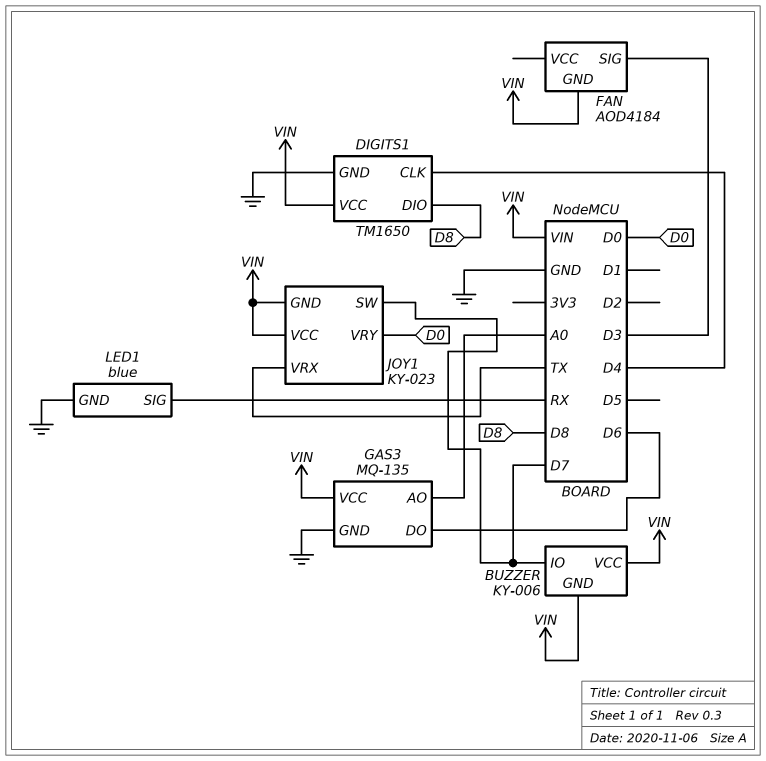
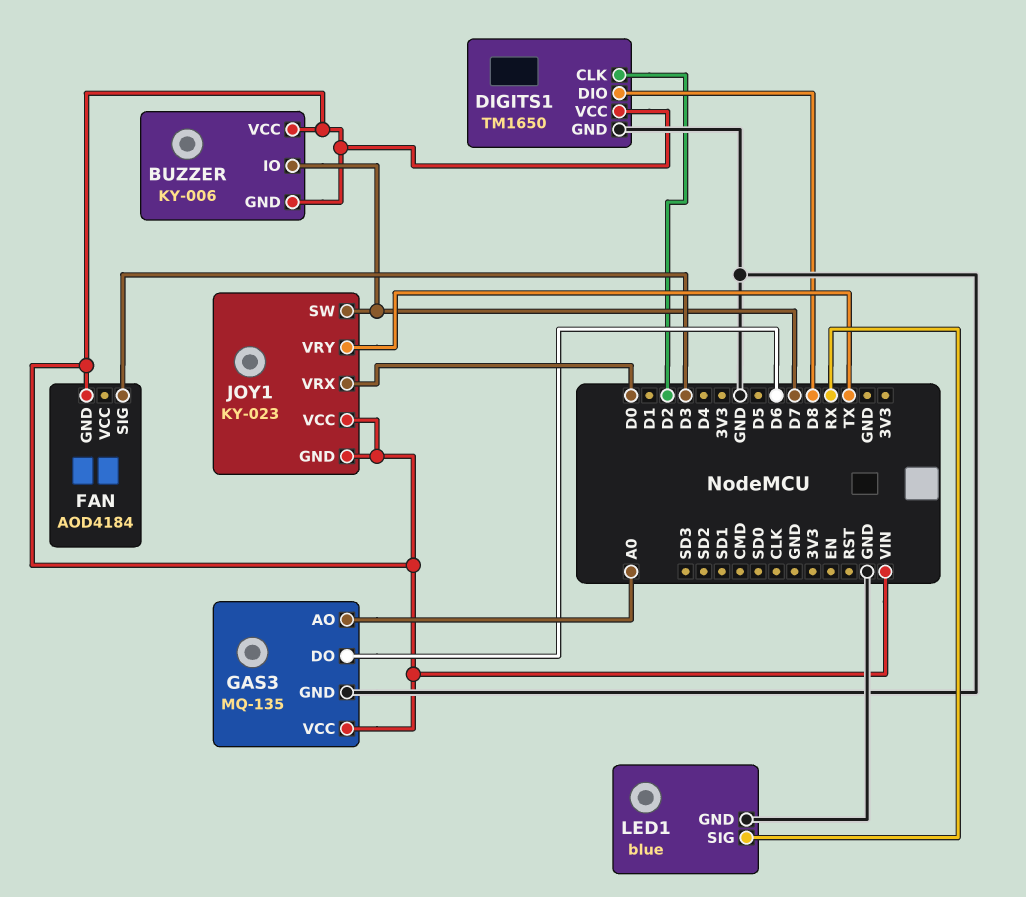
DIGITS1 pin CLK: D4 -> D2
JOY1 pin VRX: TX -> D0
JOY1 pin VRY: D0 -> TX

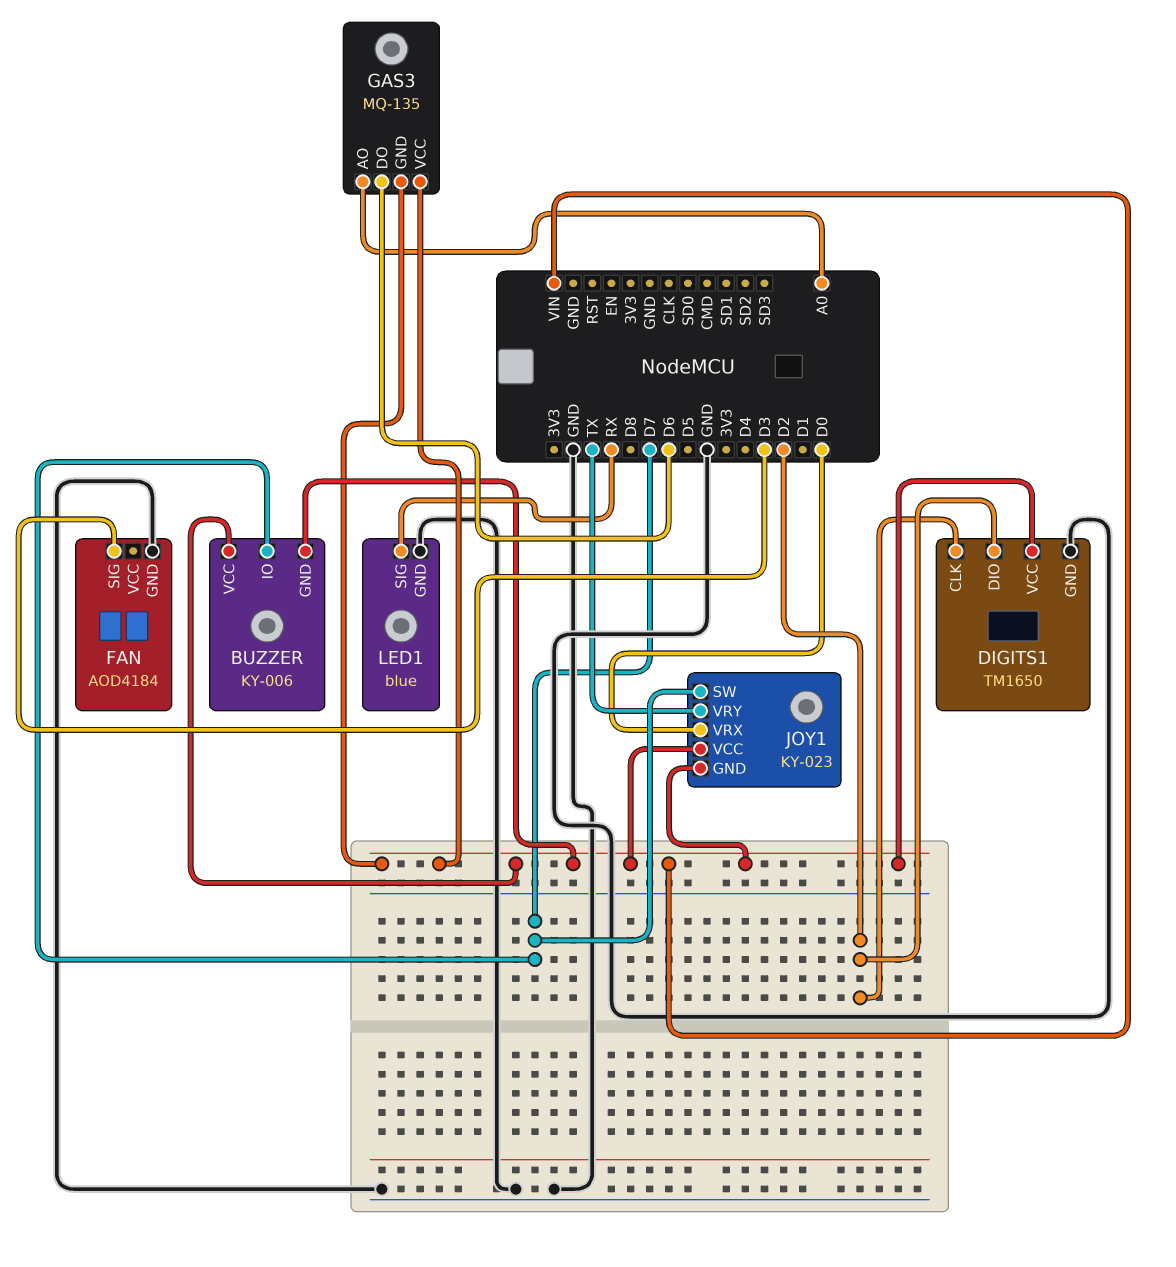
DIGITS1 pin DIO: D8 -> D2
FAN pin GND: VIN -> GND
GAS3 pin GND: GND -> VIN

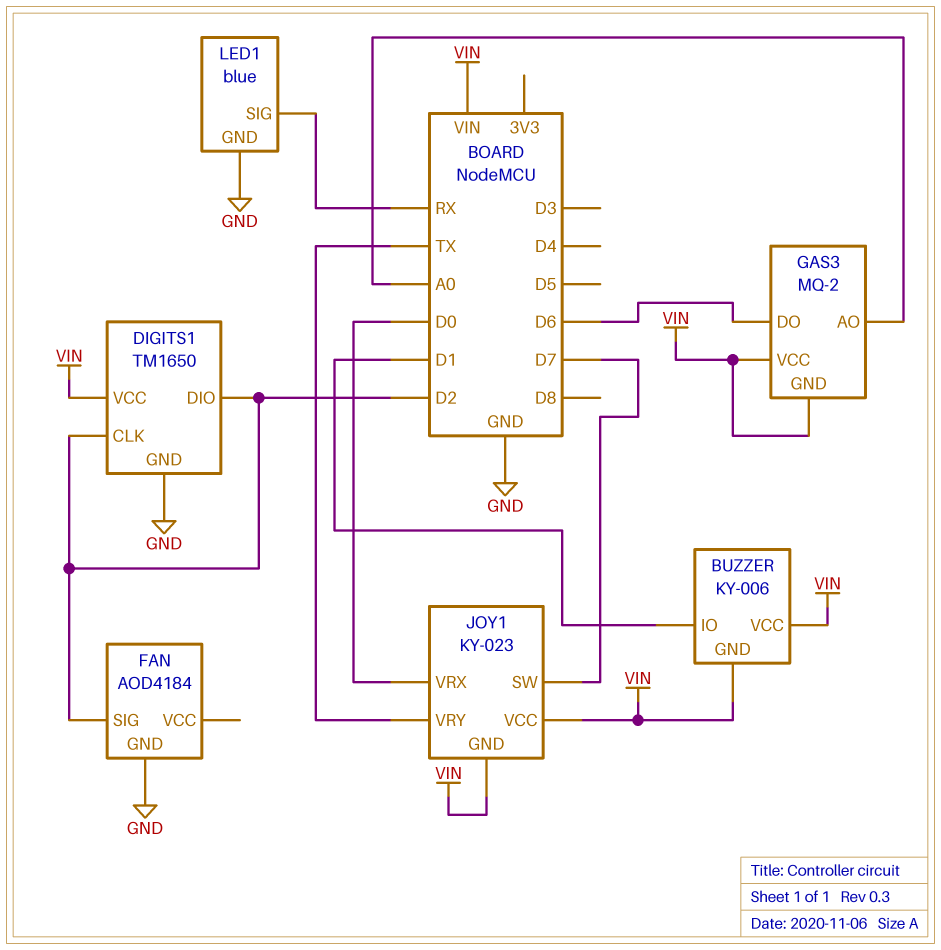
BUZZER pin IO: D7 -> D1
FAN pin SIG: D3 -> D2
GAS3: MQ-135 -> MQ-2

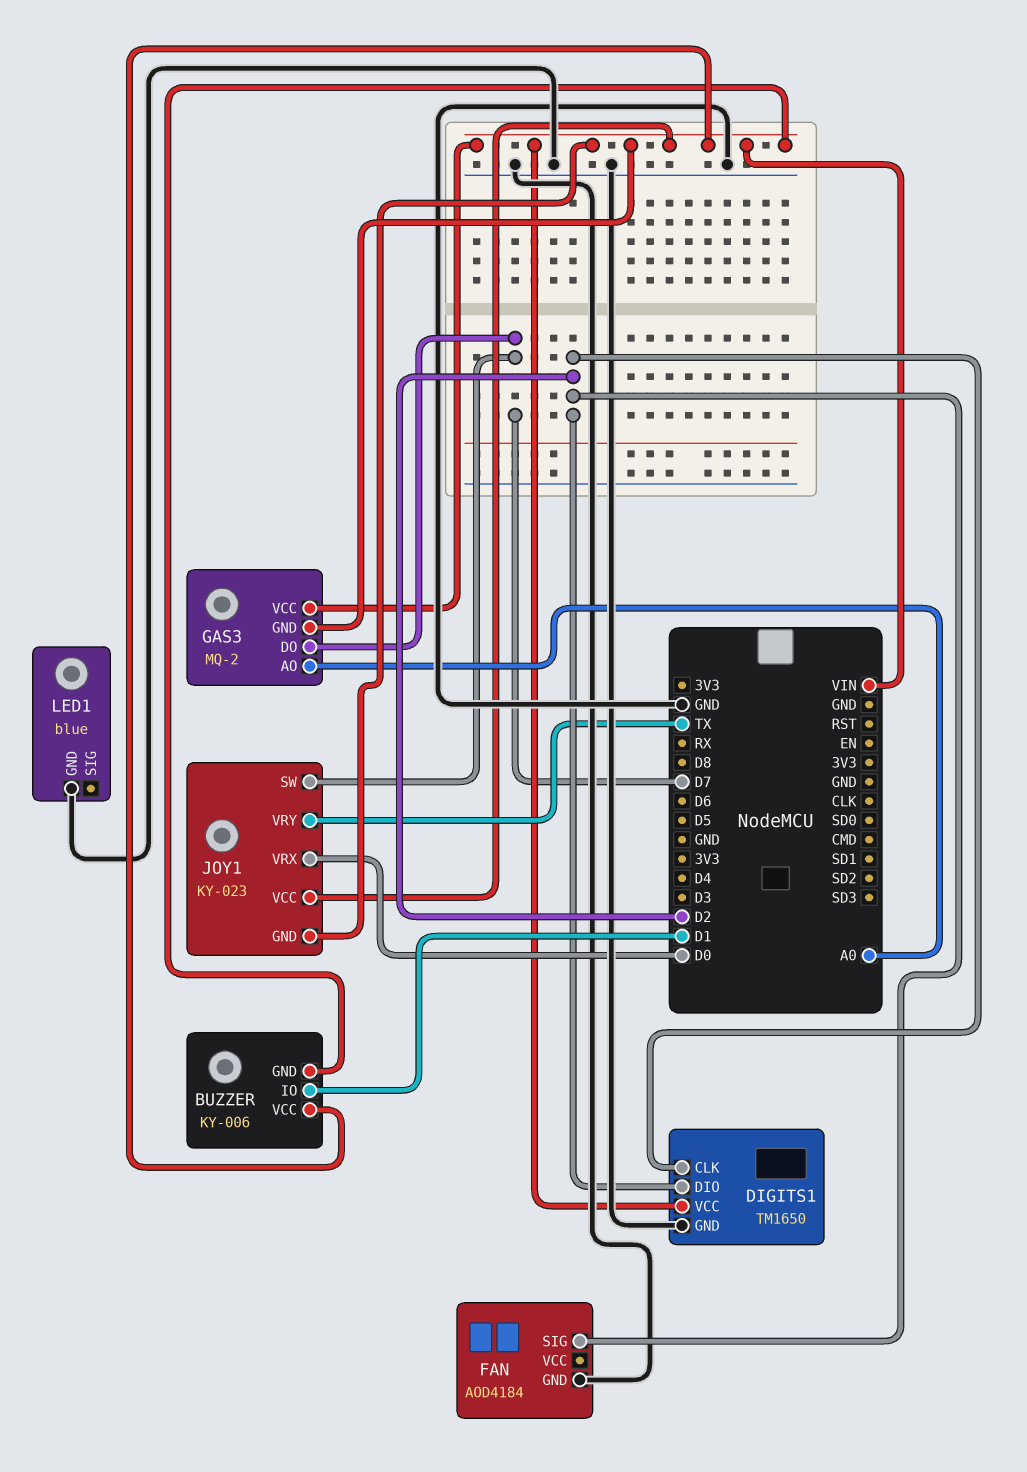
GAS3 pin DO: D6 -> D7
LED1 pin SIG: RX -> none

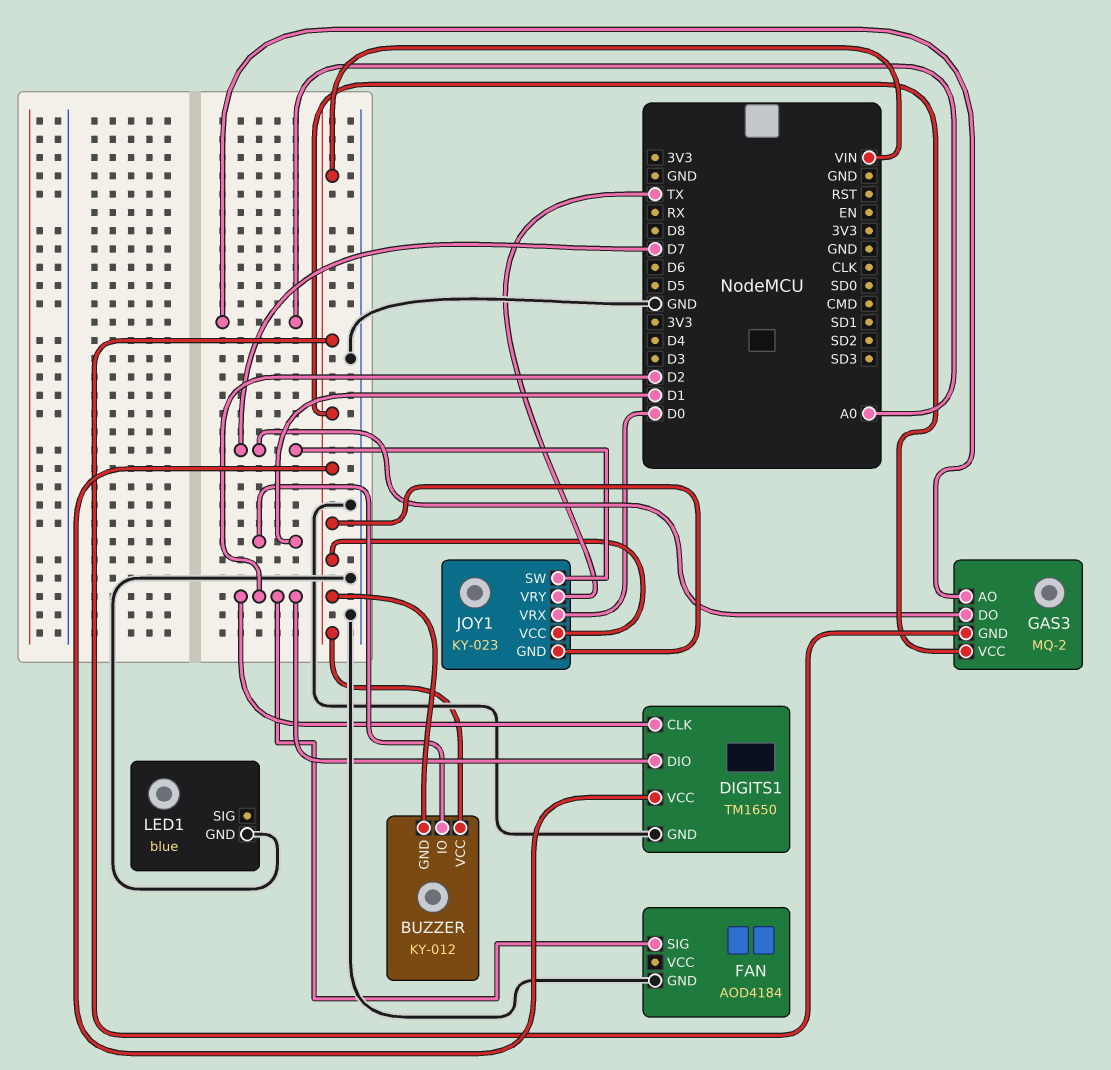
BUZZER: KY-006 -> KY-012

